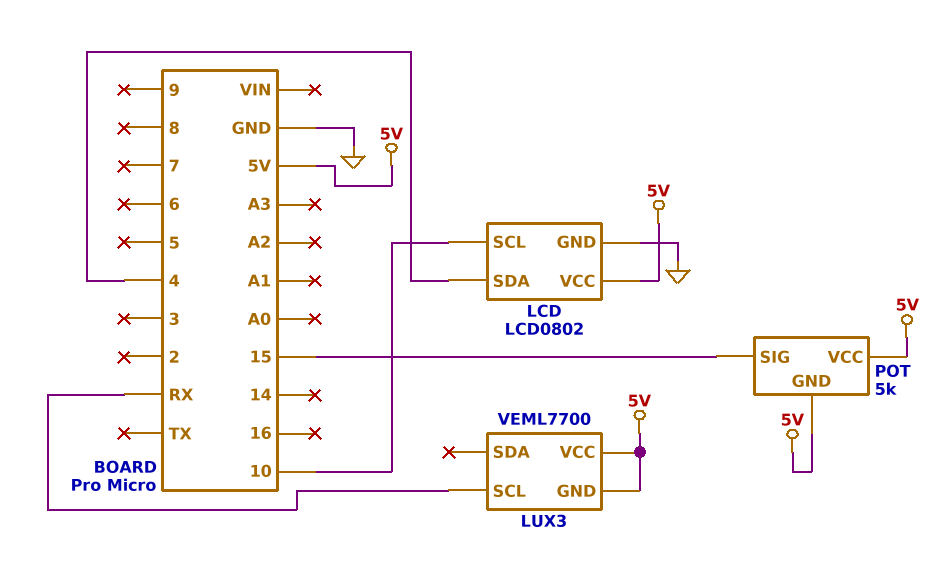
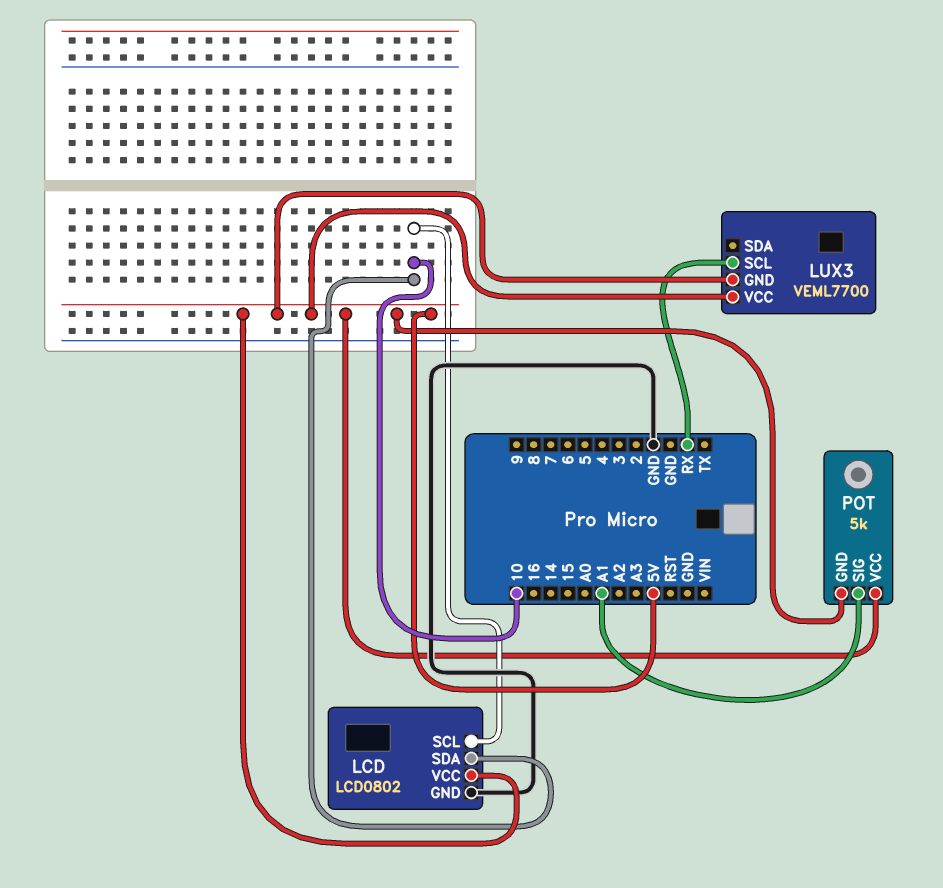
LCD pin SDA: 4 -> 10
POT pin SIG: 15 -> A1

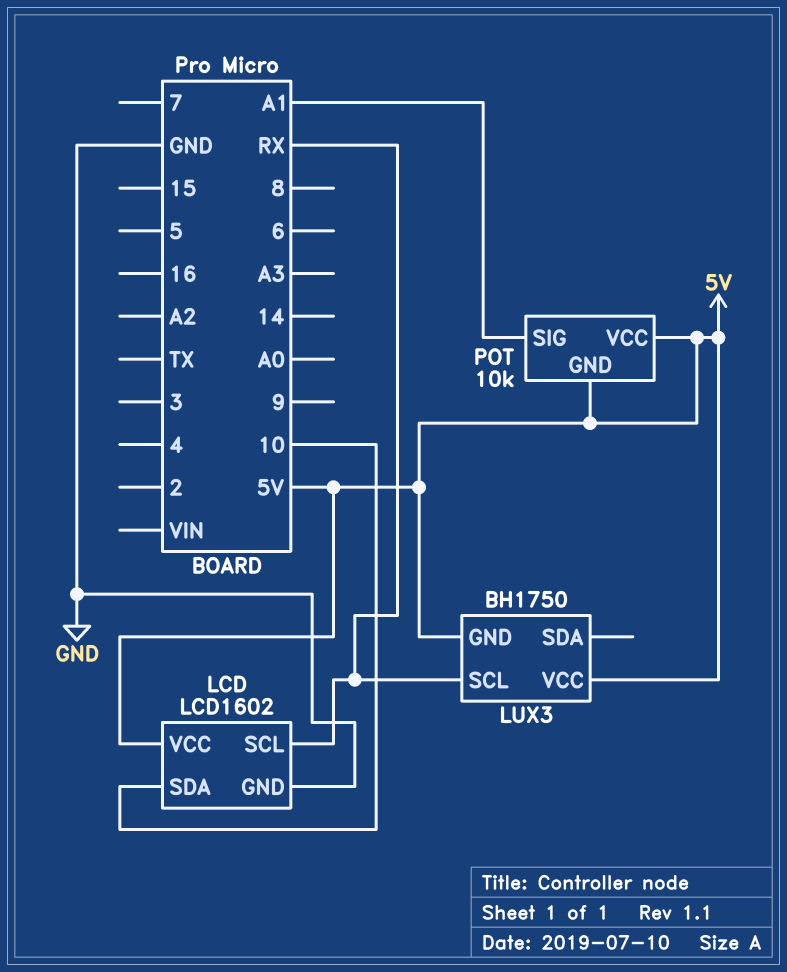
LCD: LCD0802 -> LCD1602
LCD pin SCL: 10 -> RX
LUX3: VEML7700 -> BH1750
POT: 5k -> 10k

